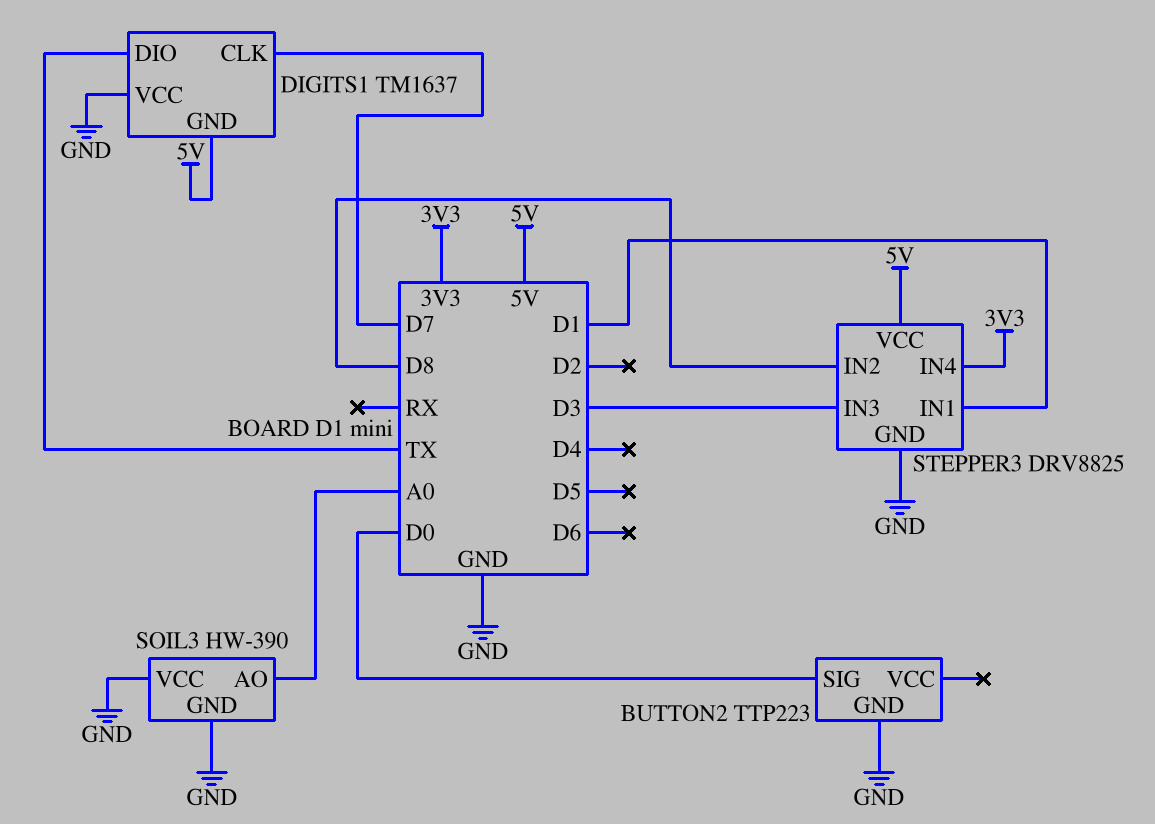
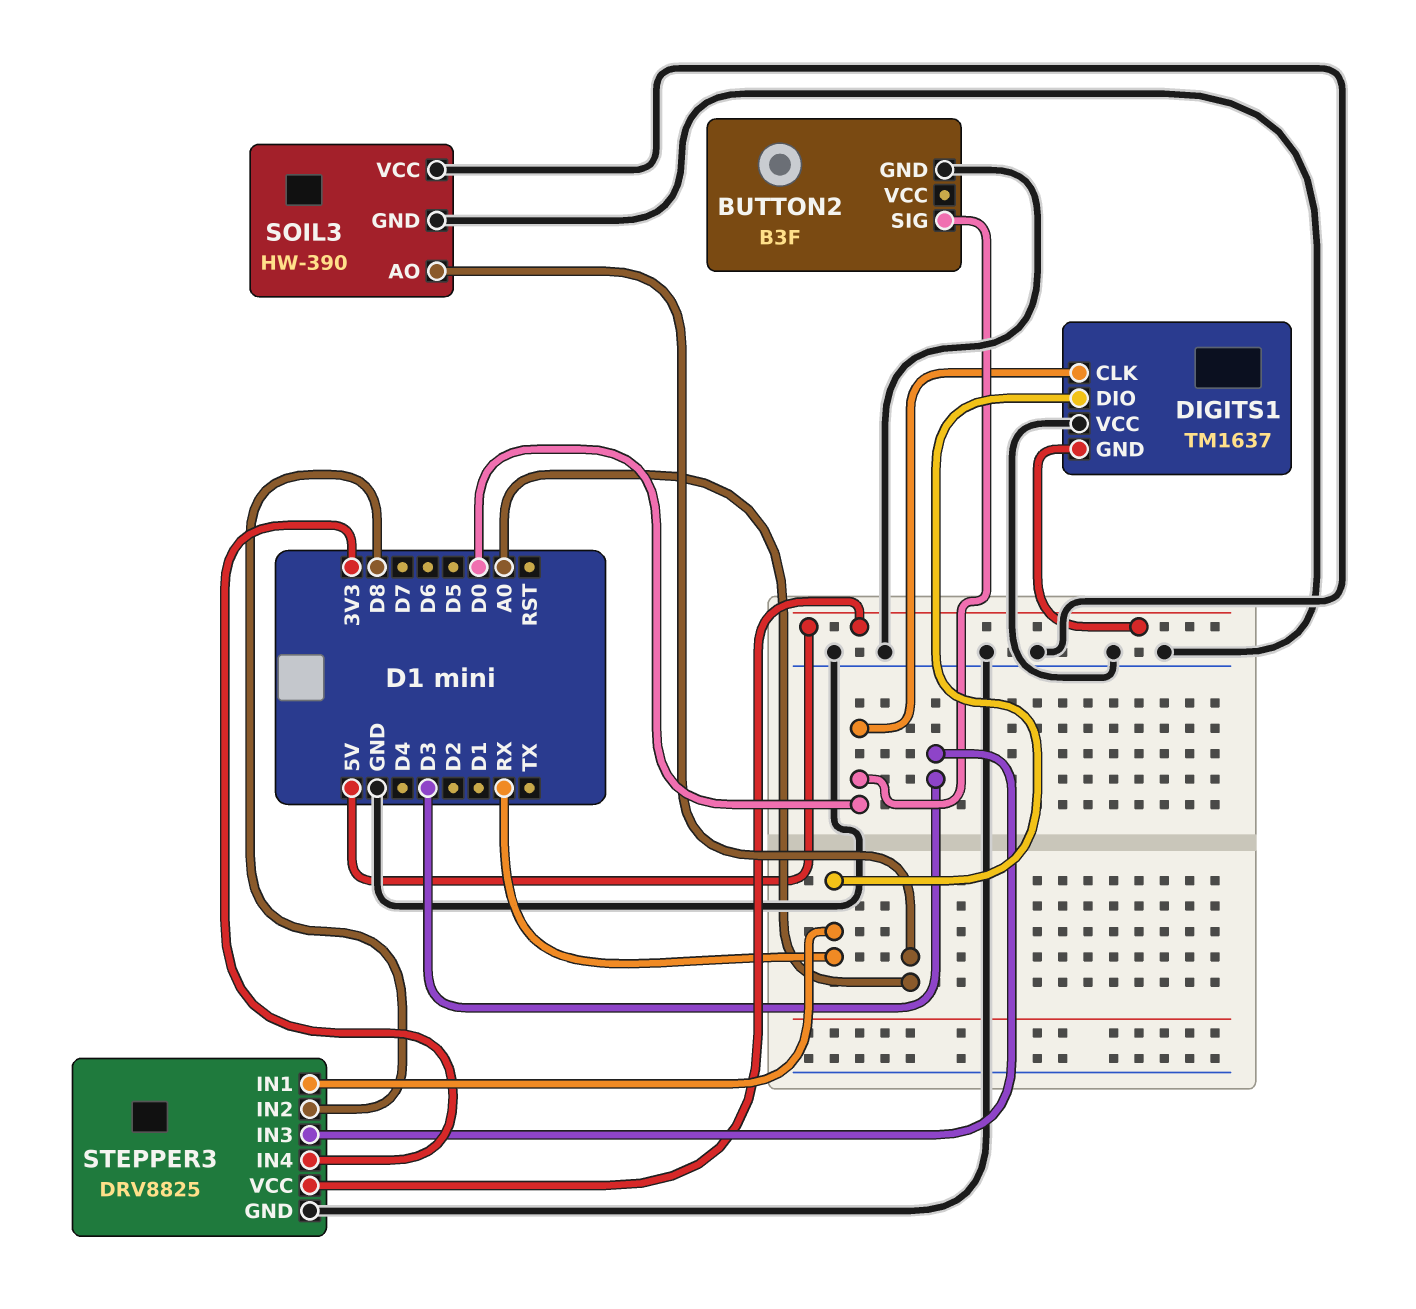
BUTTON2: TTP223 -> B3F
DIGITS1 pin CLK: D7 -> D0
DIGITS1 pin DIO: TX -> RX
STEPPER3 pin IN1: D1 -> RX

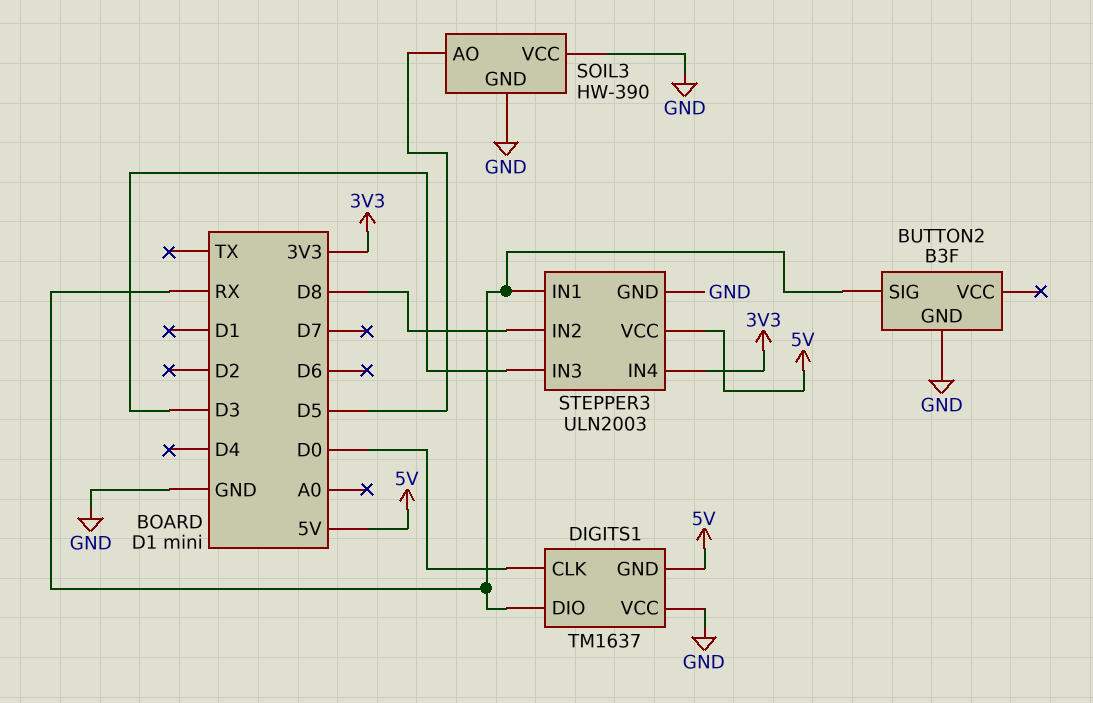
BUTTON2 pin SIG: D0 -> RX
SOIL3 pin AO: A0 -> D5
STEPPER3: DRV8825 -> ULN2003

